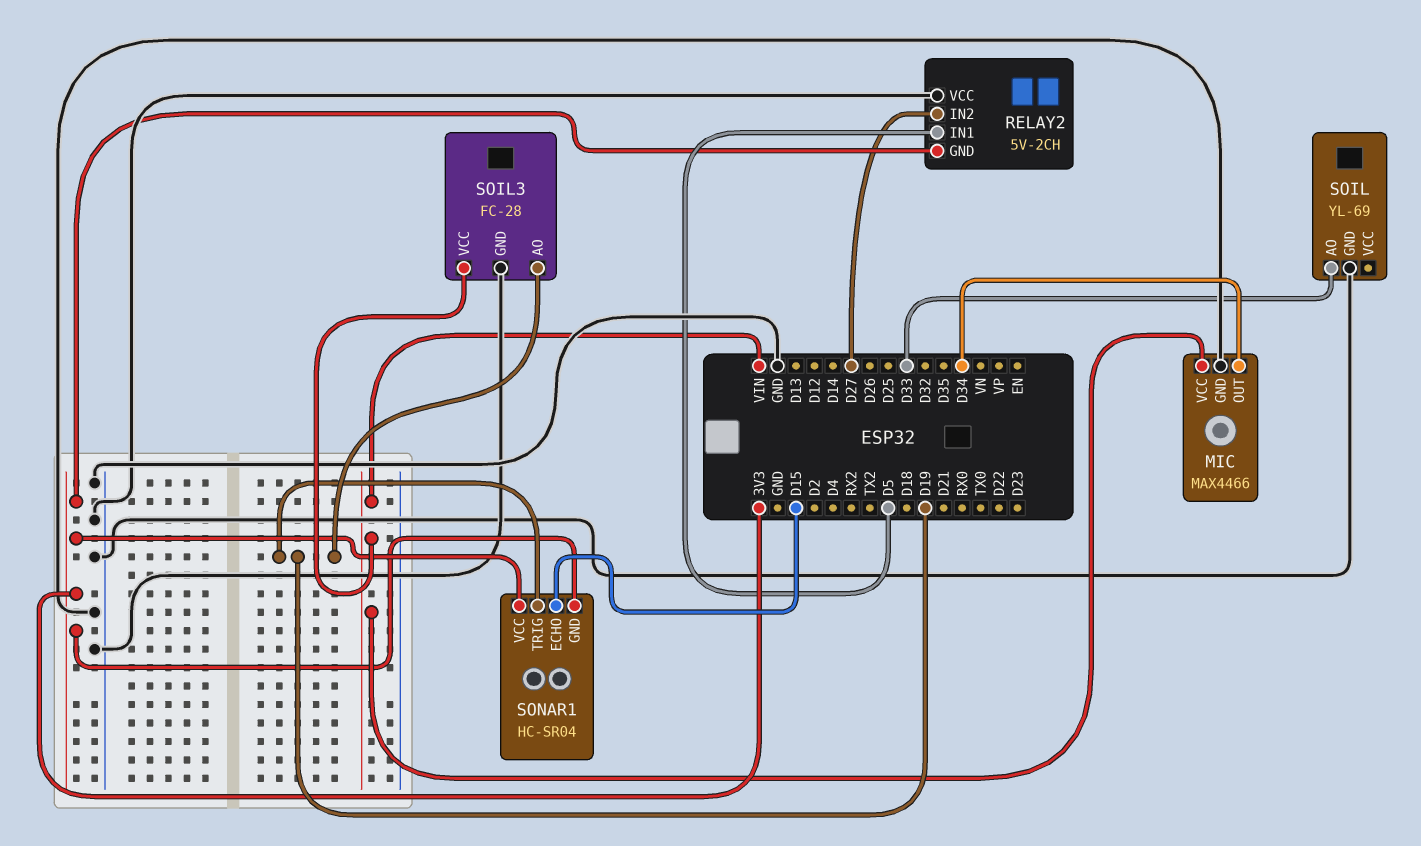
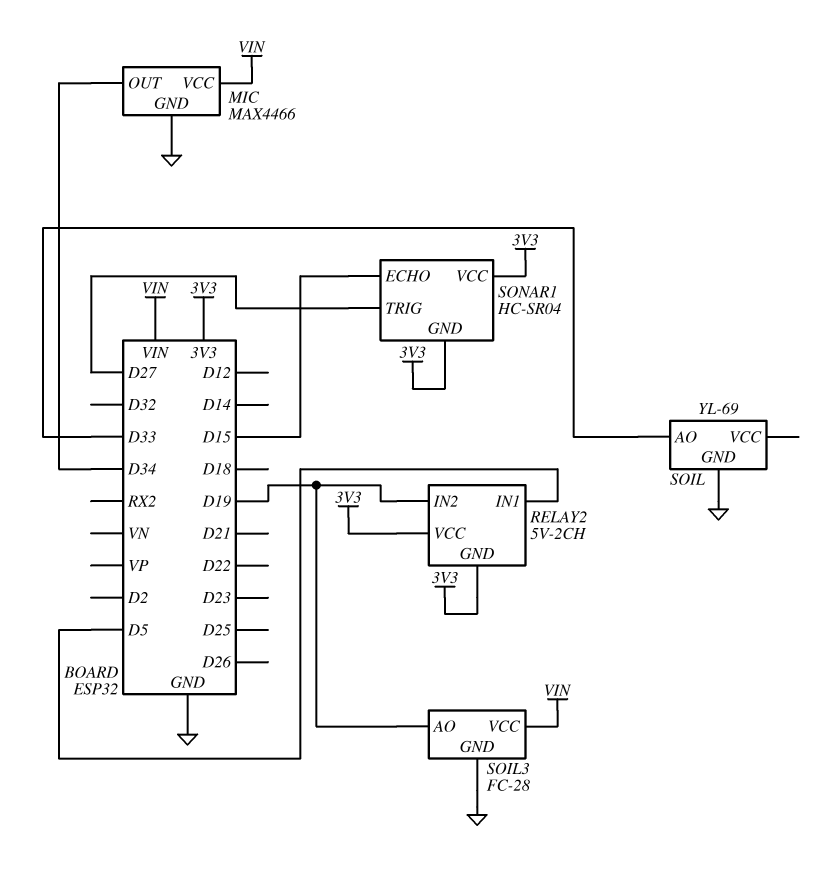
RELAY2 pin IN2: D27 -> D19
RELAY2 pin VCC: GND -> 3V3
SONAR1 pin TRIG: D19 -> D27

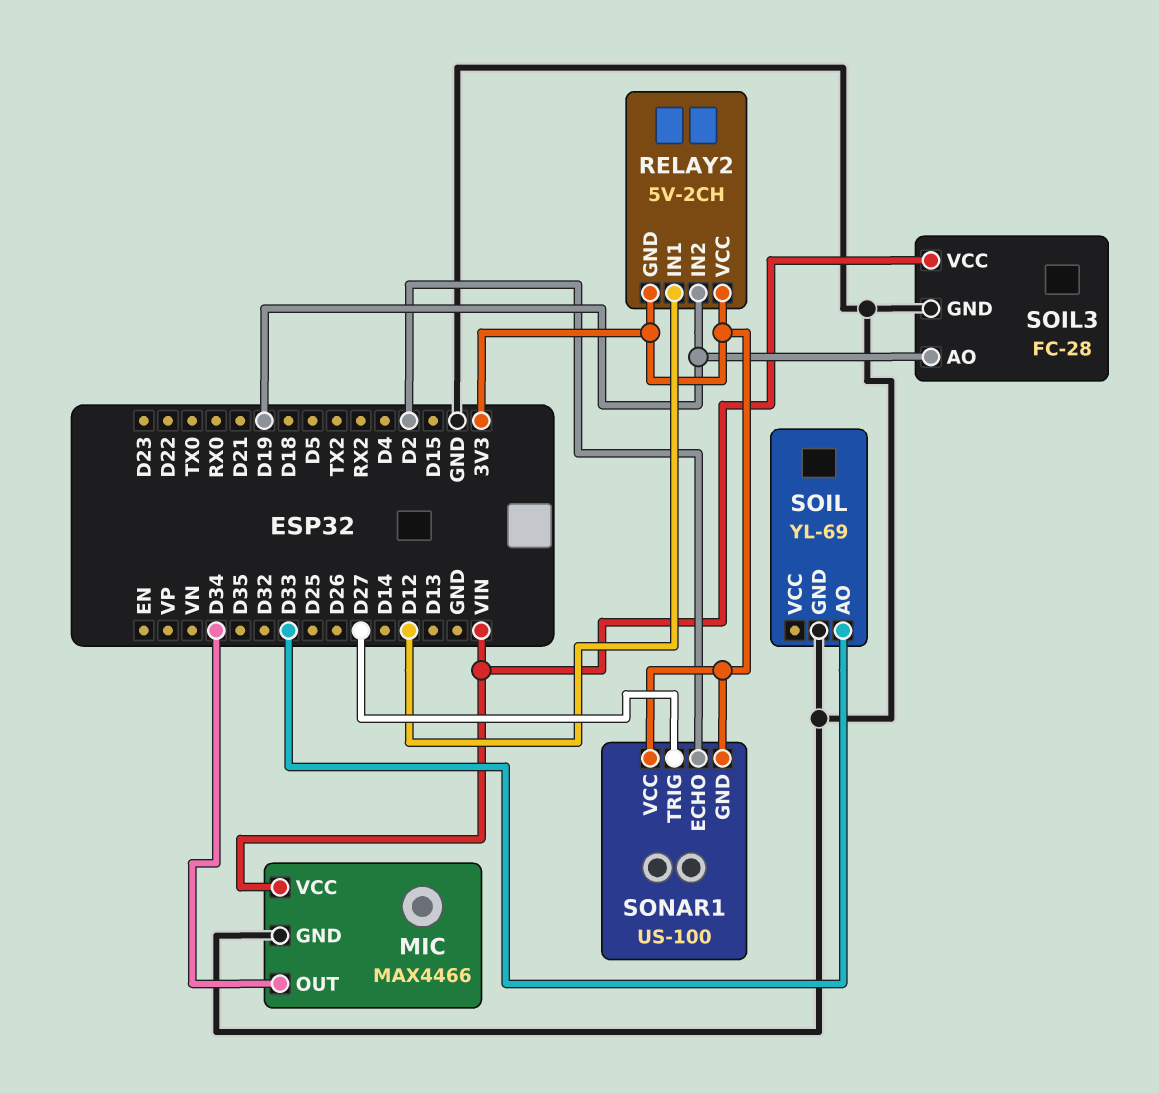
RELAY2 pin IN1: D5 -> D12
SONAR1: HC-SR04 -> US-100
SONAR1 pin ECHO: D15 -> D2

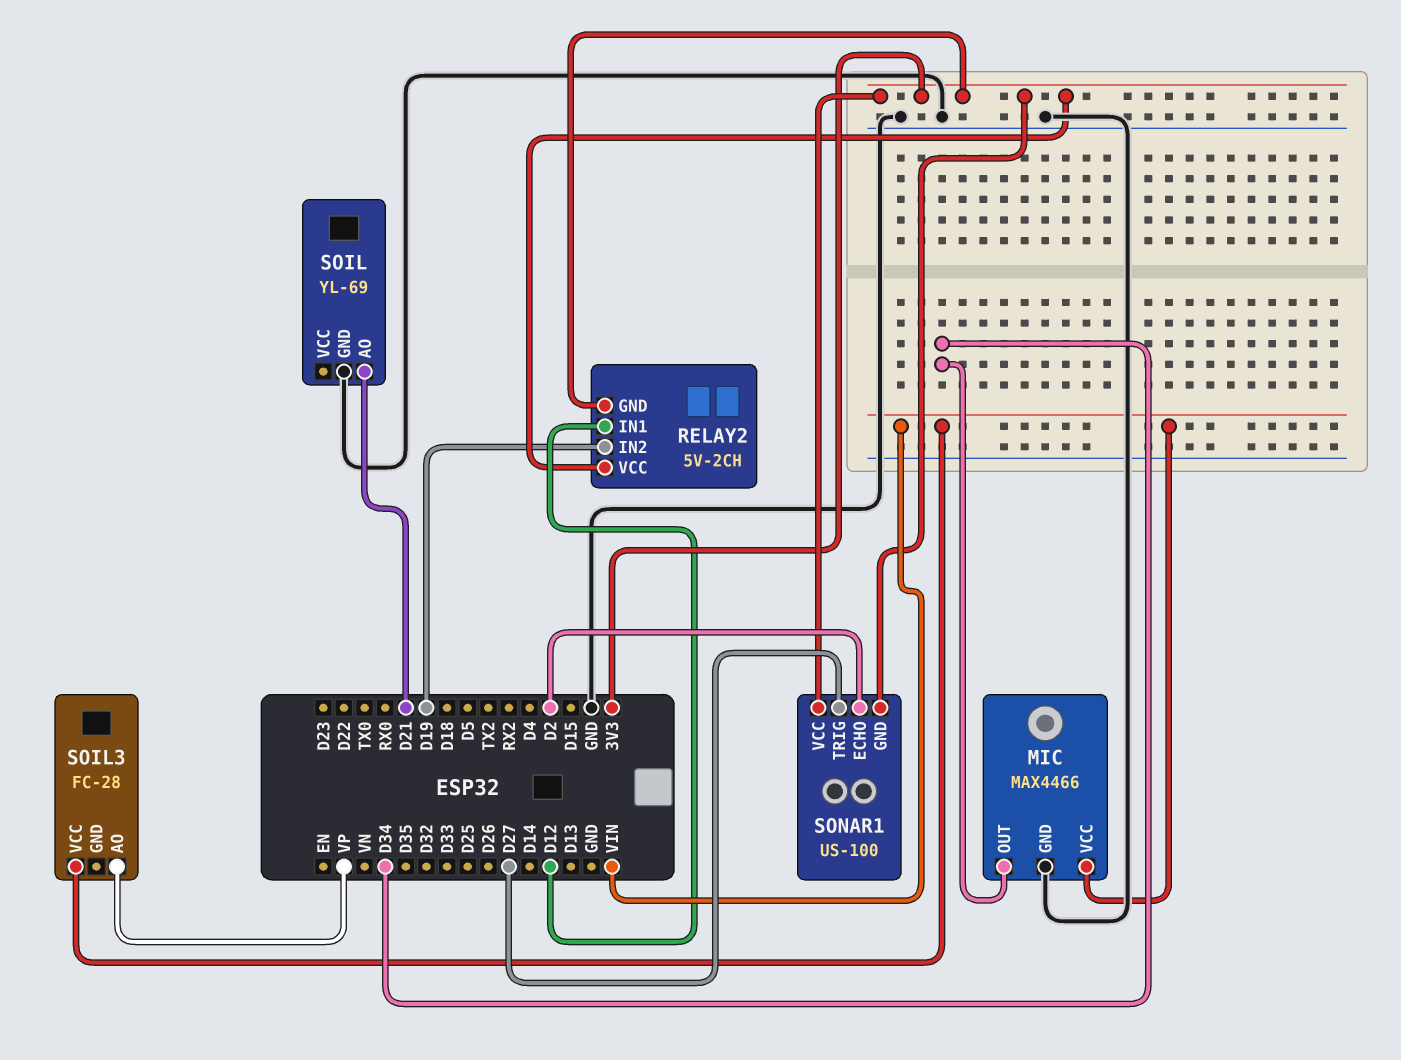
SOIL pin AO: D33 -> D21
SOIL3 pin AO: D19 -> VP
SOIL3 pin GND: GND -> none

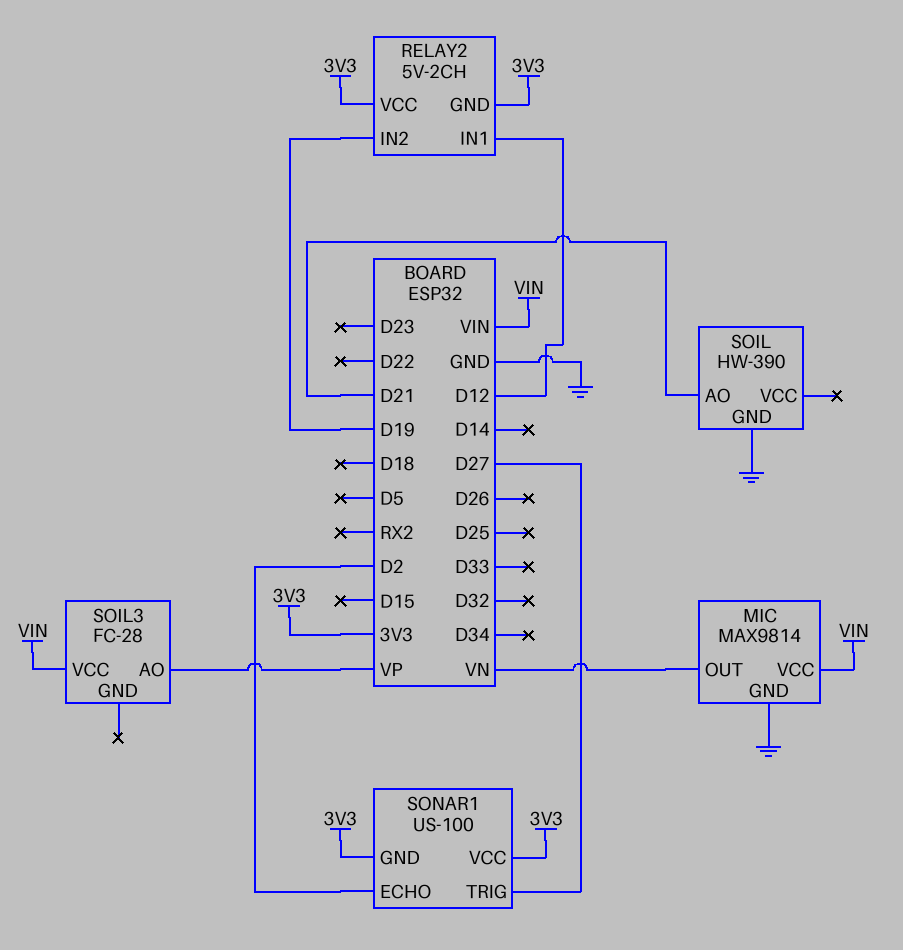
MIC: MAX4466 -> MAX9814
MIC pin OUT: D34 -> VN
SOIL: YL-69 -> HW-390

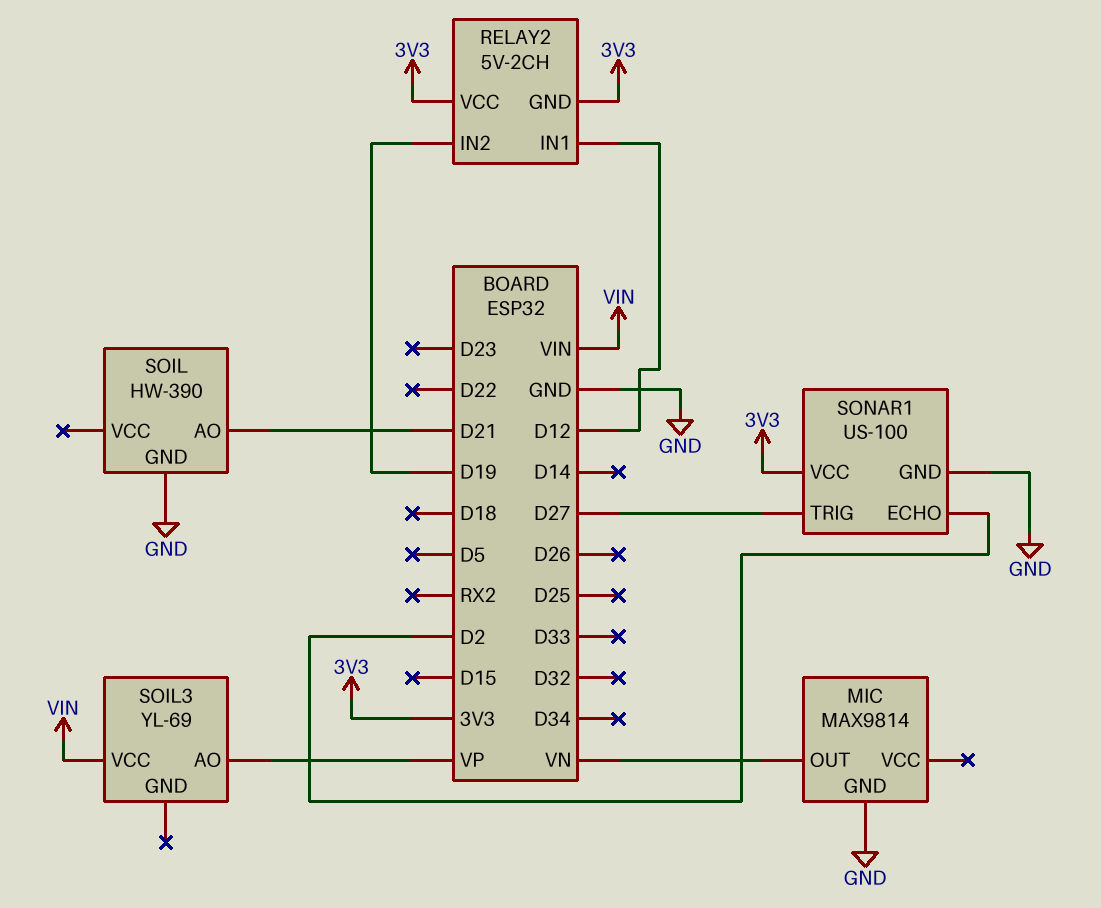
MIC pin VCC: VIN -> none
SOIL3: FC-28 -> YL-69
SONAR1 pin GND: 3V3 -> GND

